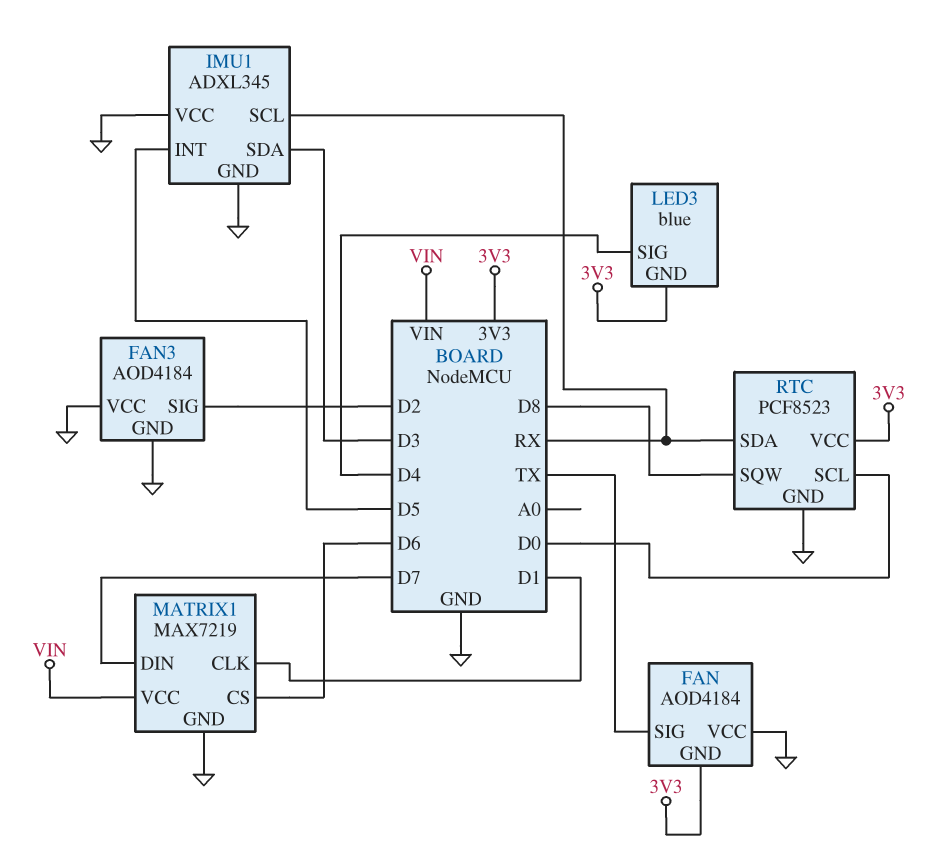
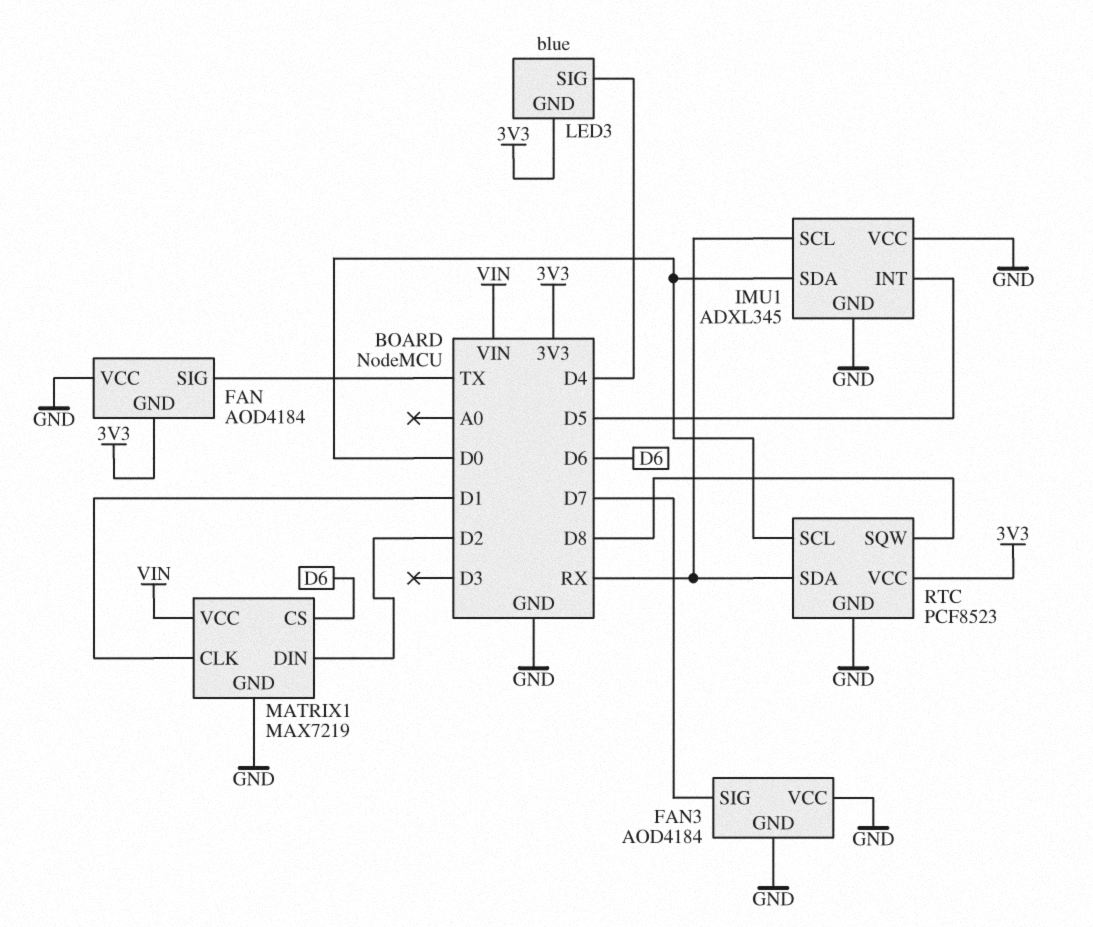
FAN3 pin SIG: D2 -> D7
IMU1 pin SDA: D3 -> D0
MATRIX1 pin DIN: D7 -> D2

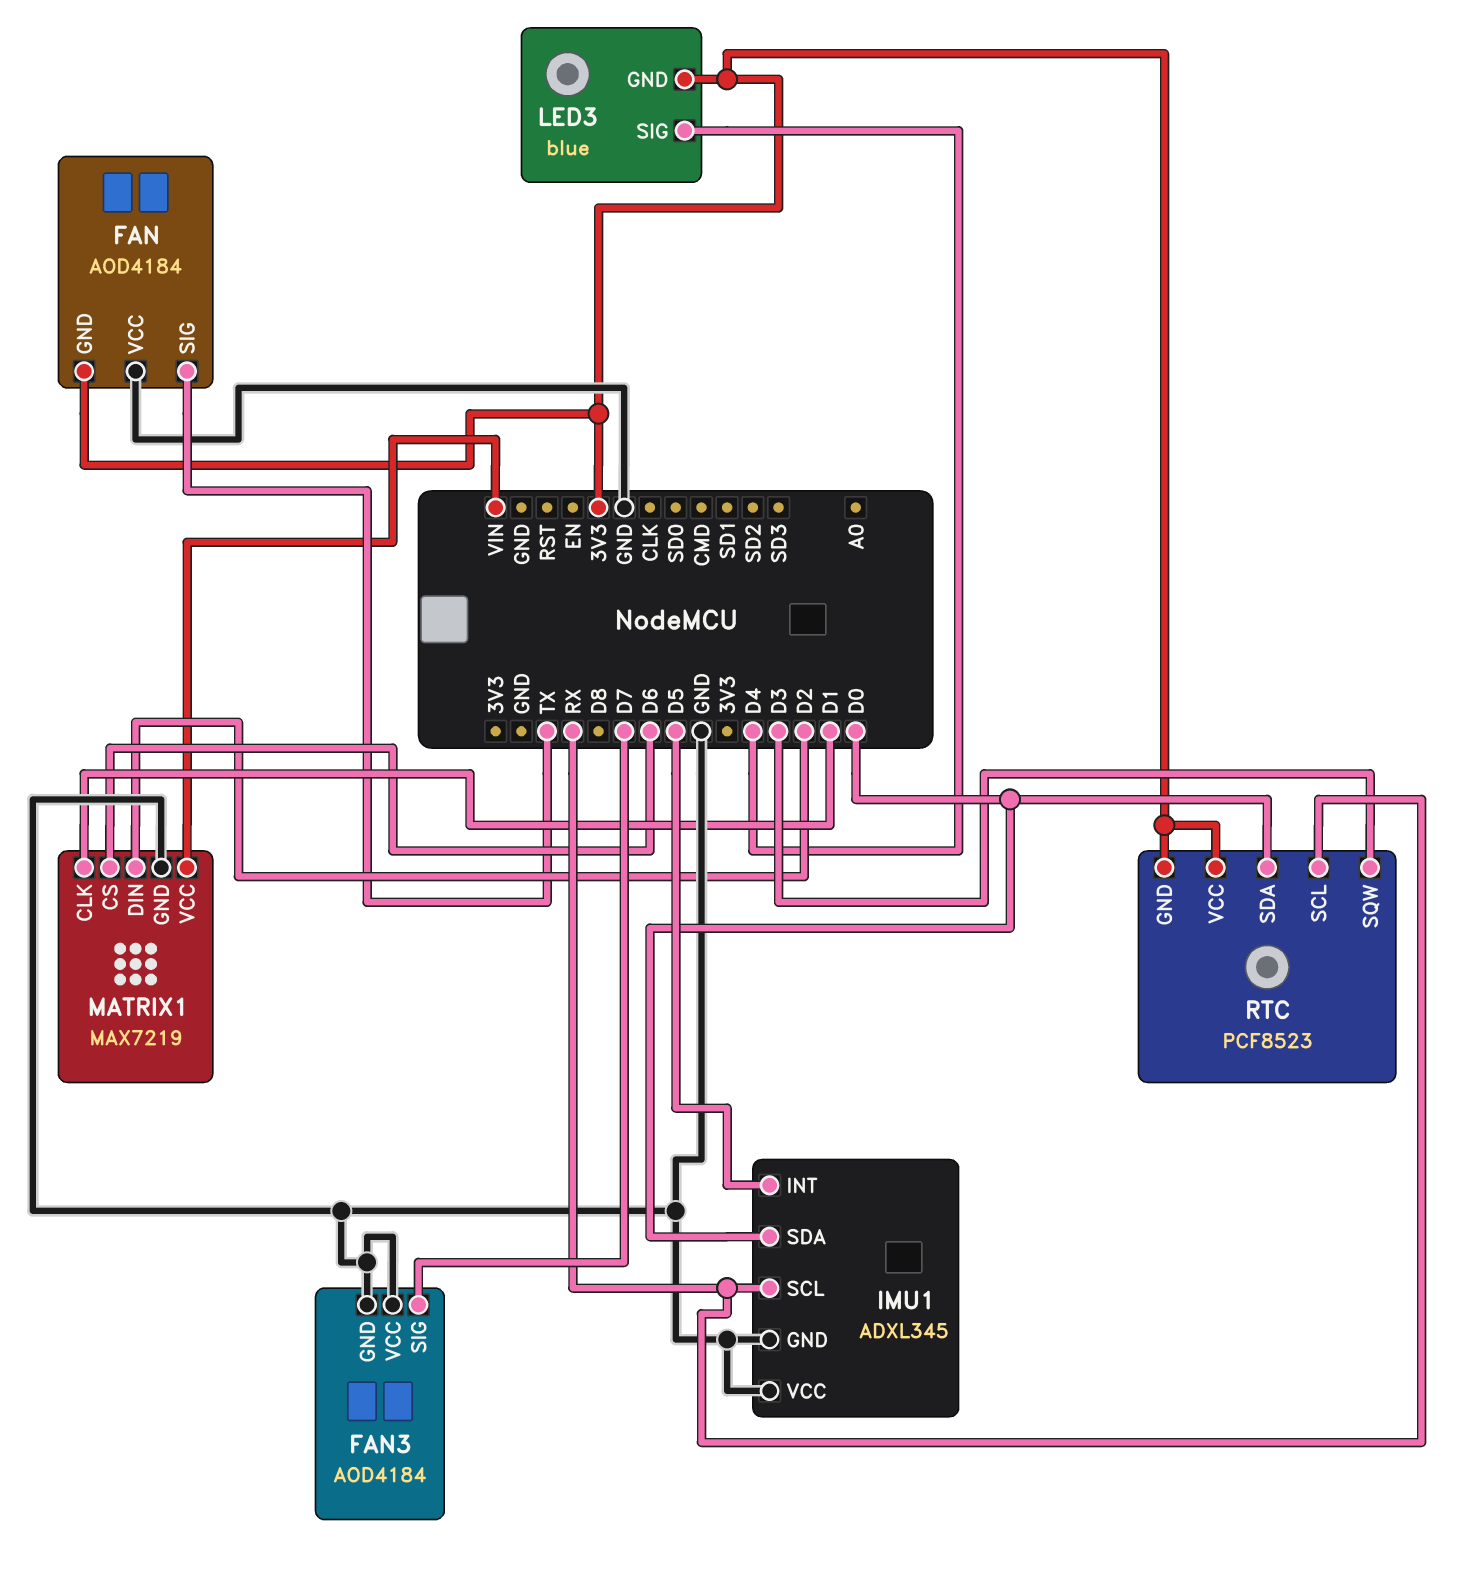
RTC pin GND: GND -> 3V3
RTC pin SCL: D0 -> RX
RTC pin SDA: RX -> D0
RTC pin SQW: D8 -> D3

